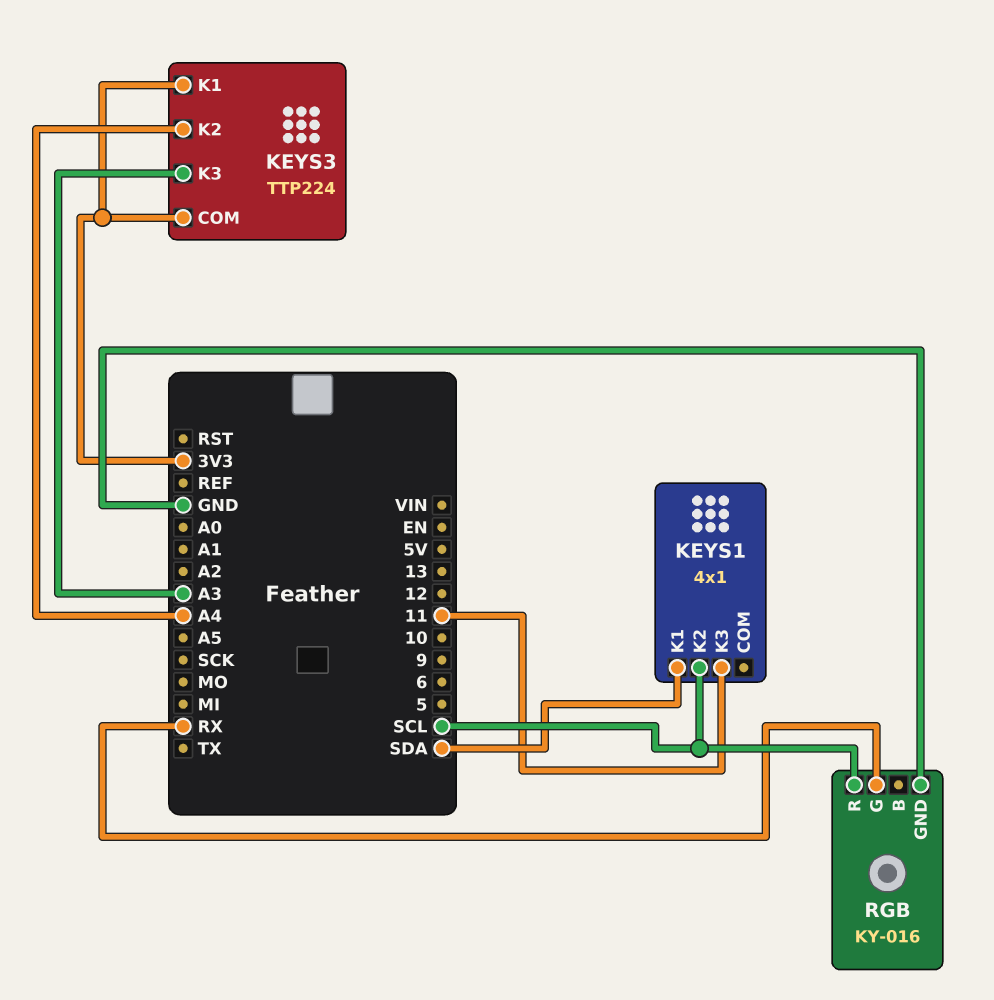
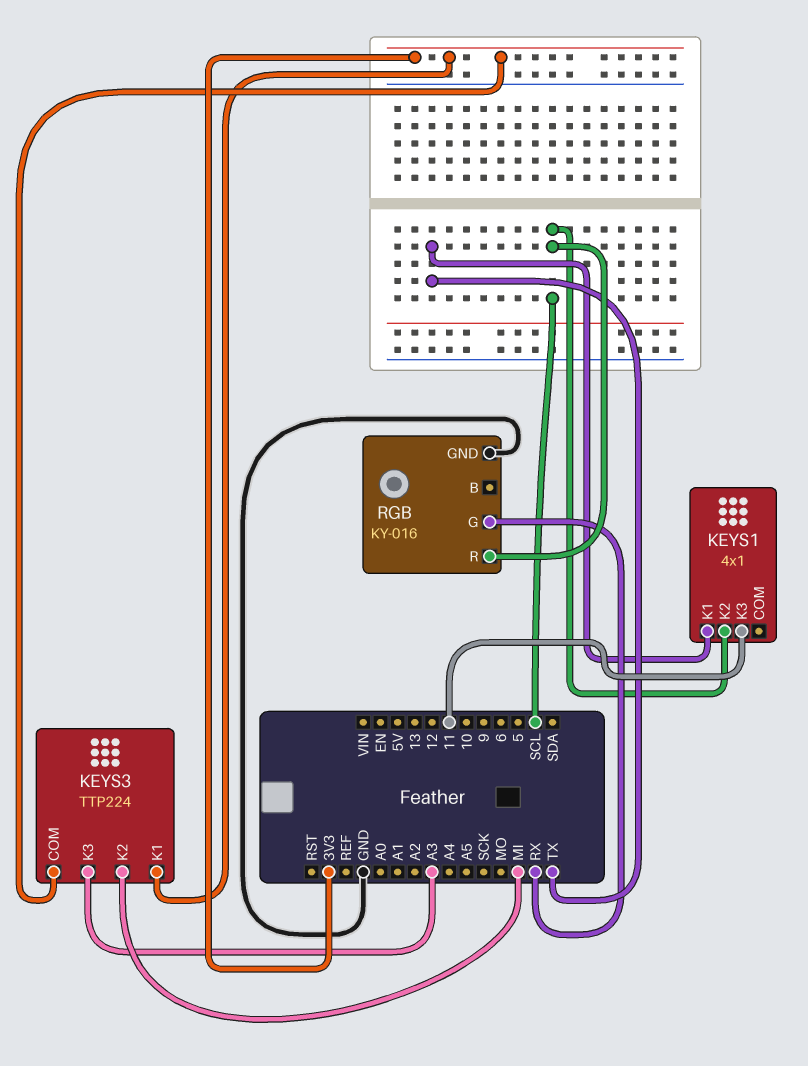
KEYS1 pin K1: SDA -> TX
KEYS3 pin K2: A4 -> MI

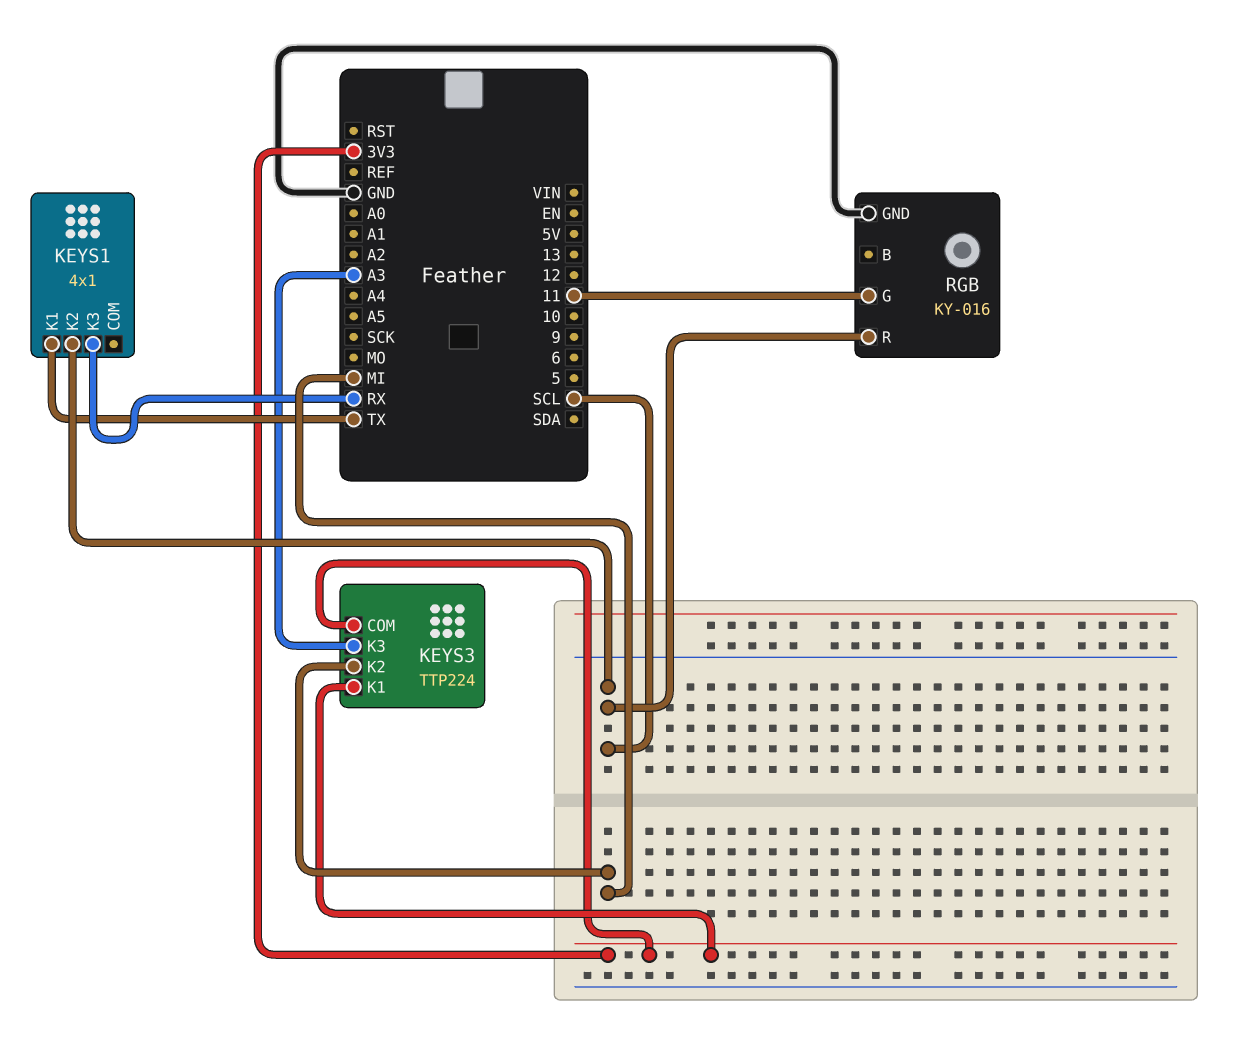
KEYS1 pin K3: 11 -> RX
RGB pin G: RX -> 11

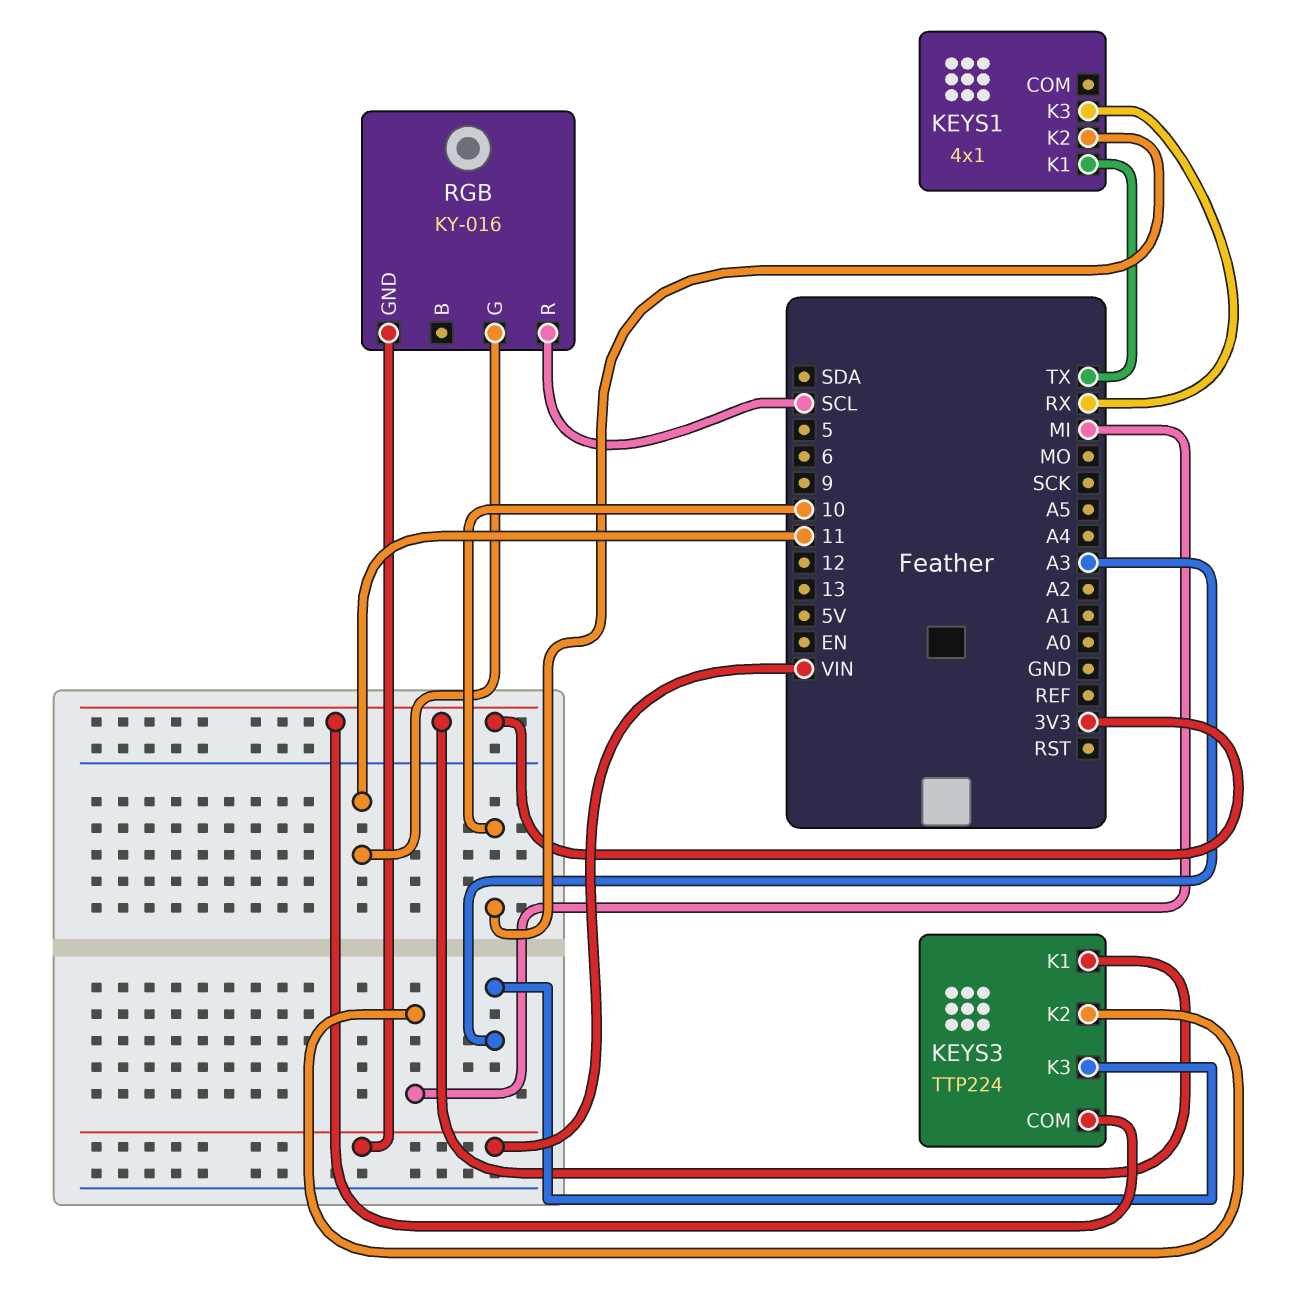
KEYS1 pin K2: SCL -> 10
RGB pin GND: GND -> VIN

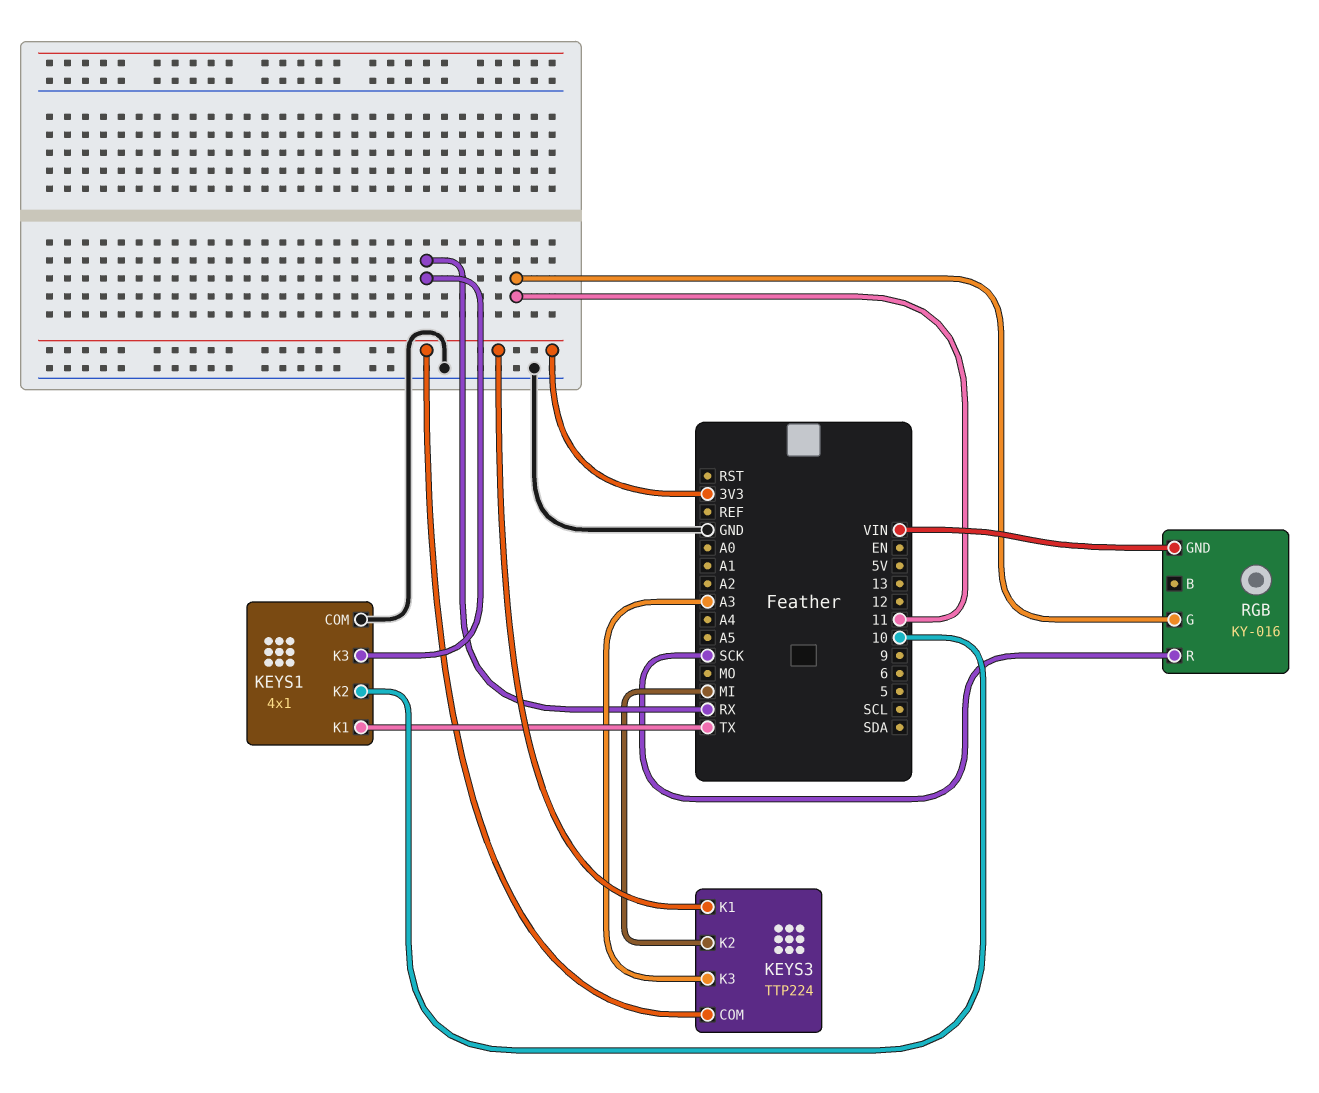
KEYS1 pin COM: none -> GND
RGB pin R: SCL -> SCK

